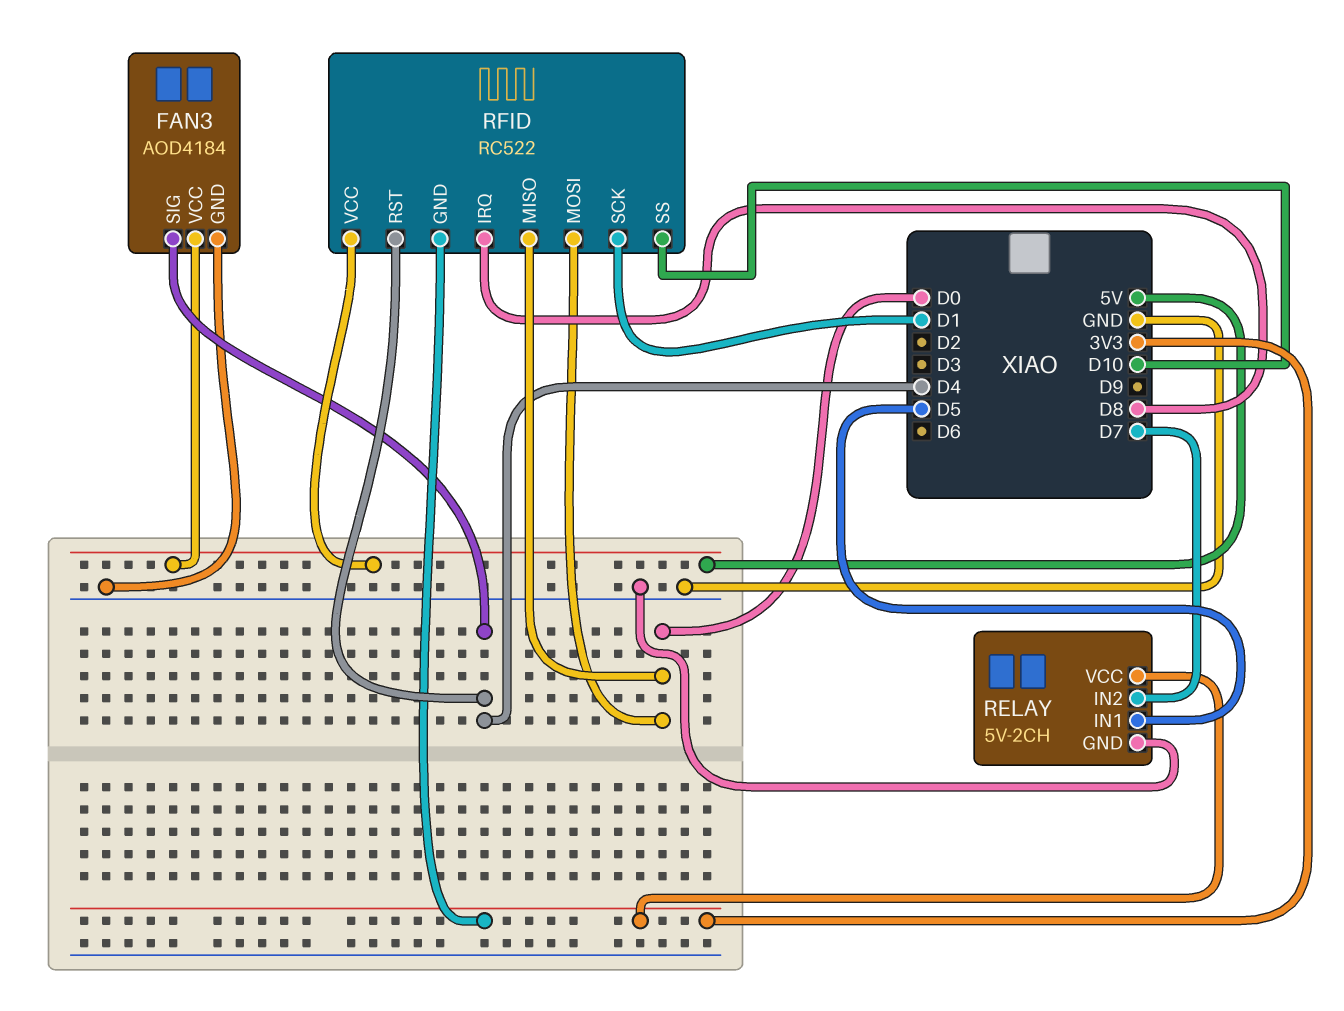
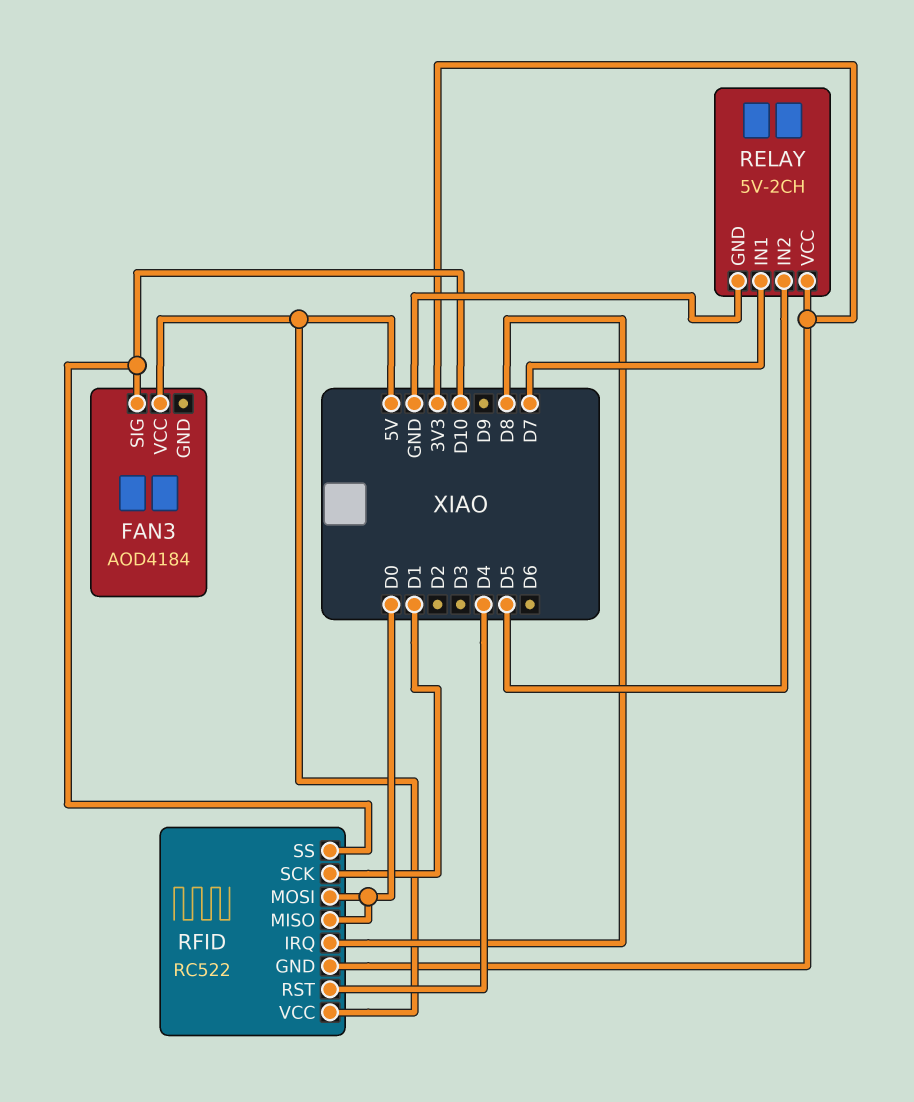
FAN3 pin GND: GND -> none
FAN3 pin SIG: D4 -> D10
RELAY pin IN1: D5 -> D7
RELAY pin IN2: D7 -> D5

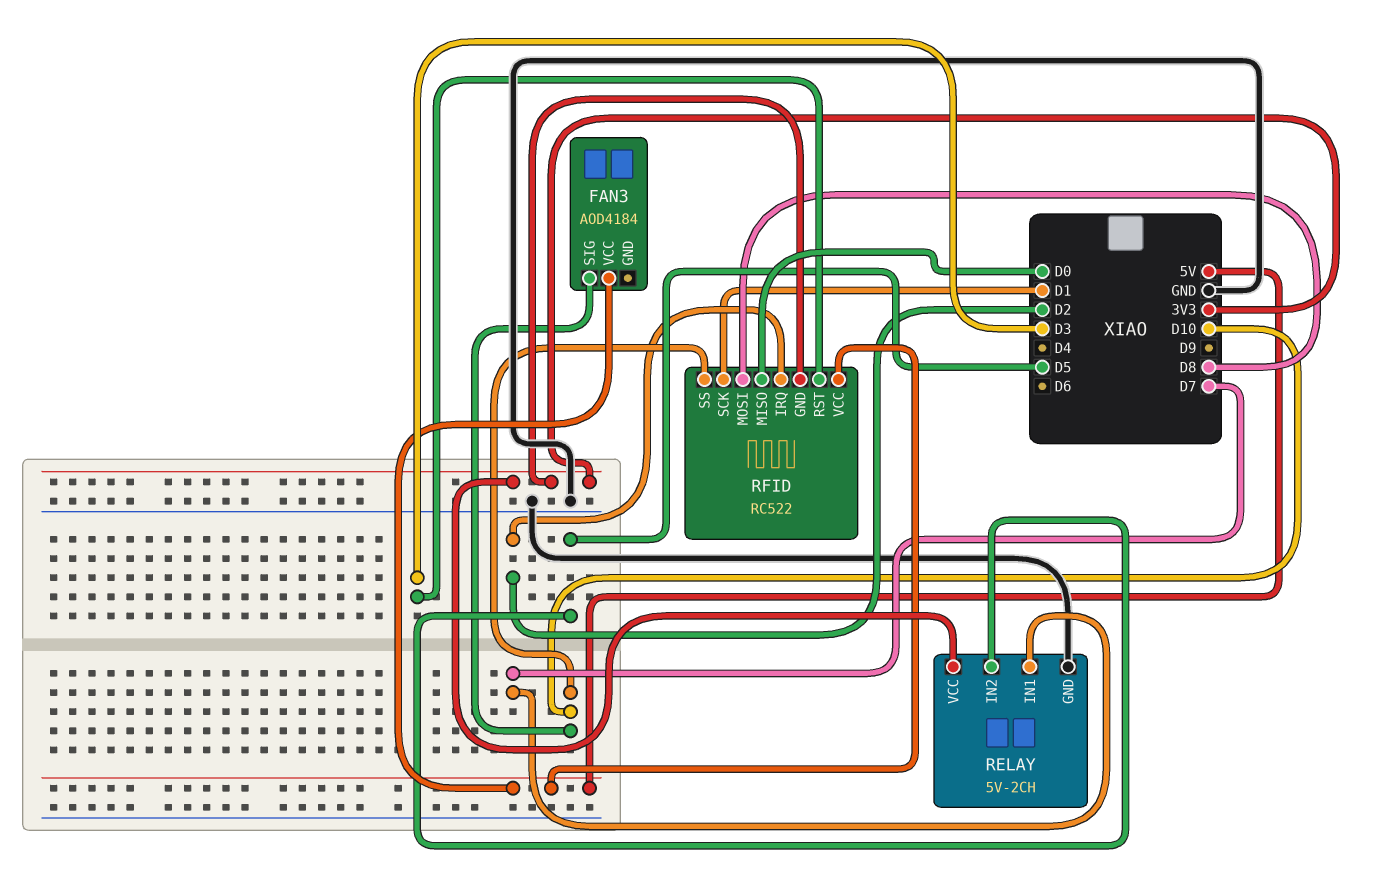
RFID pin IRQ: D8 -> D2
RFID pin MOSI: D0 -> D8
RFID pin RST: D4 -> D3

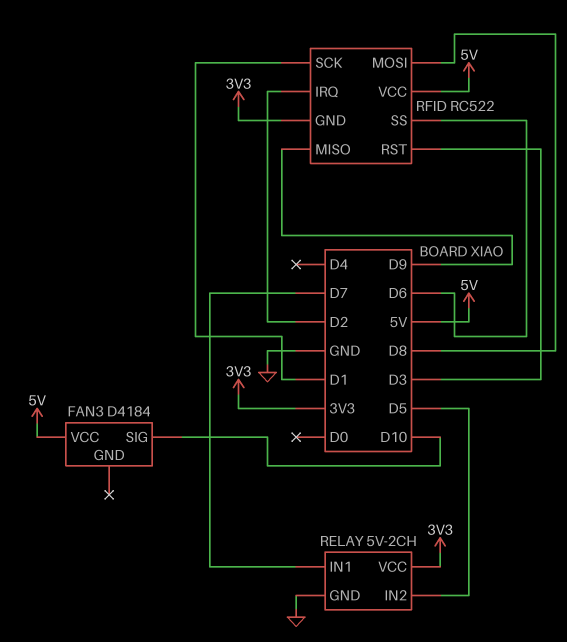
FAN3: AOD4184 -> D4184
RFID pin MISO: D0 -> D9
RFID pin SS: D10 -> D6

